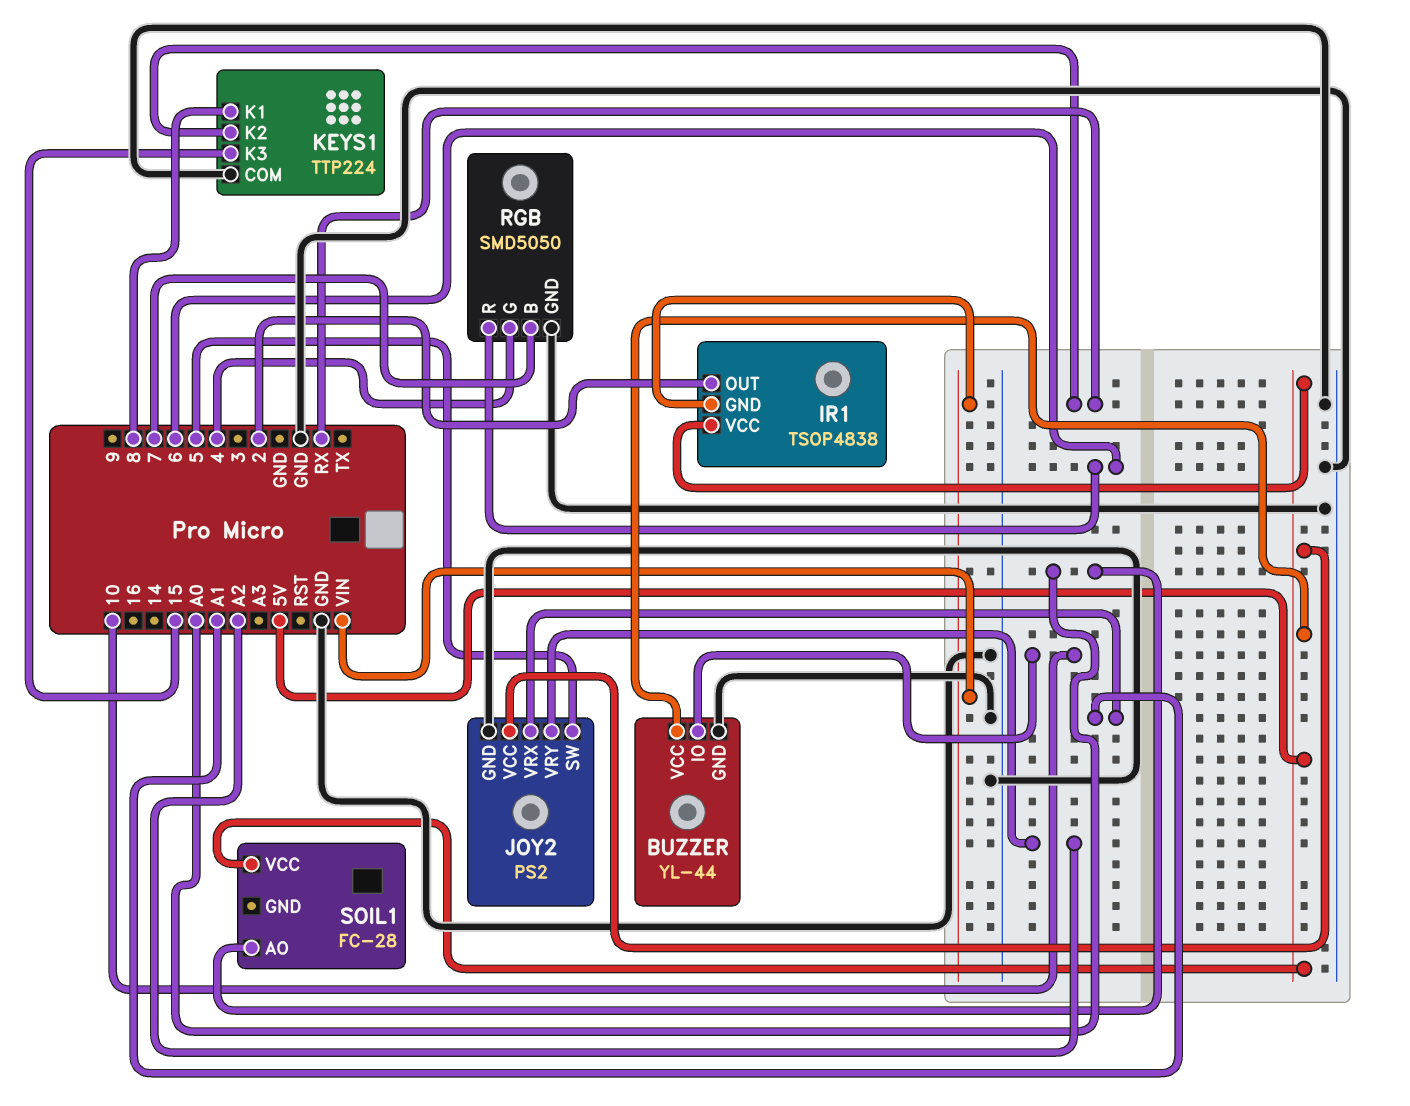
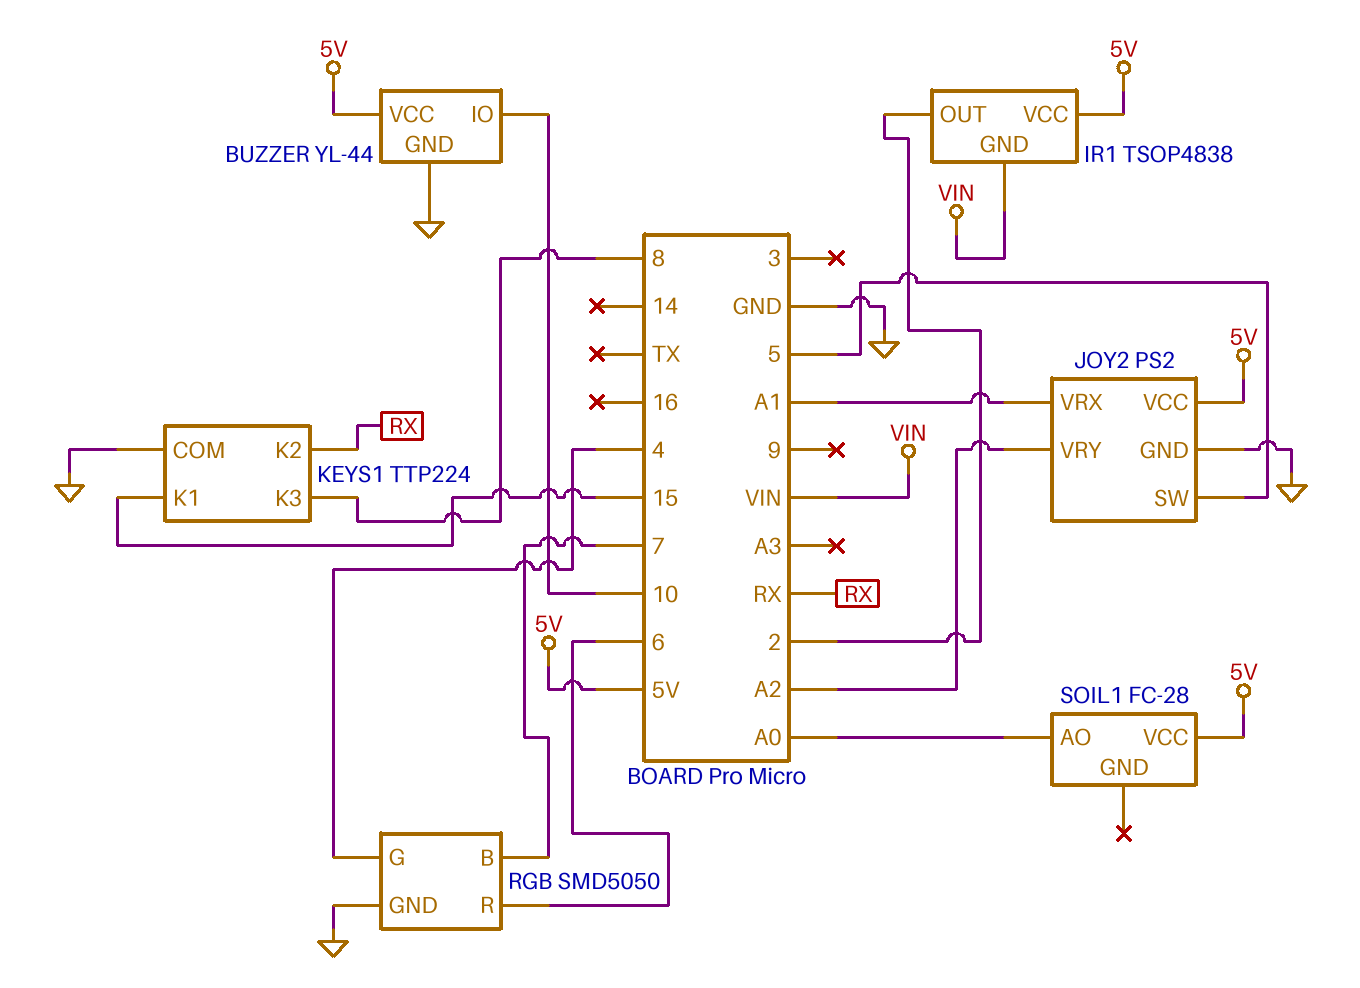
KEYS1 pin K1: 8 -> 15
KEYS1 pin K3: 15 -> 8

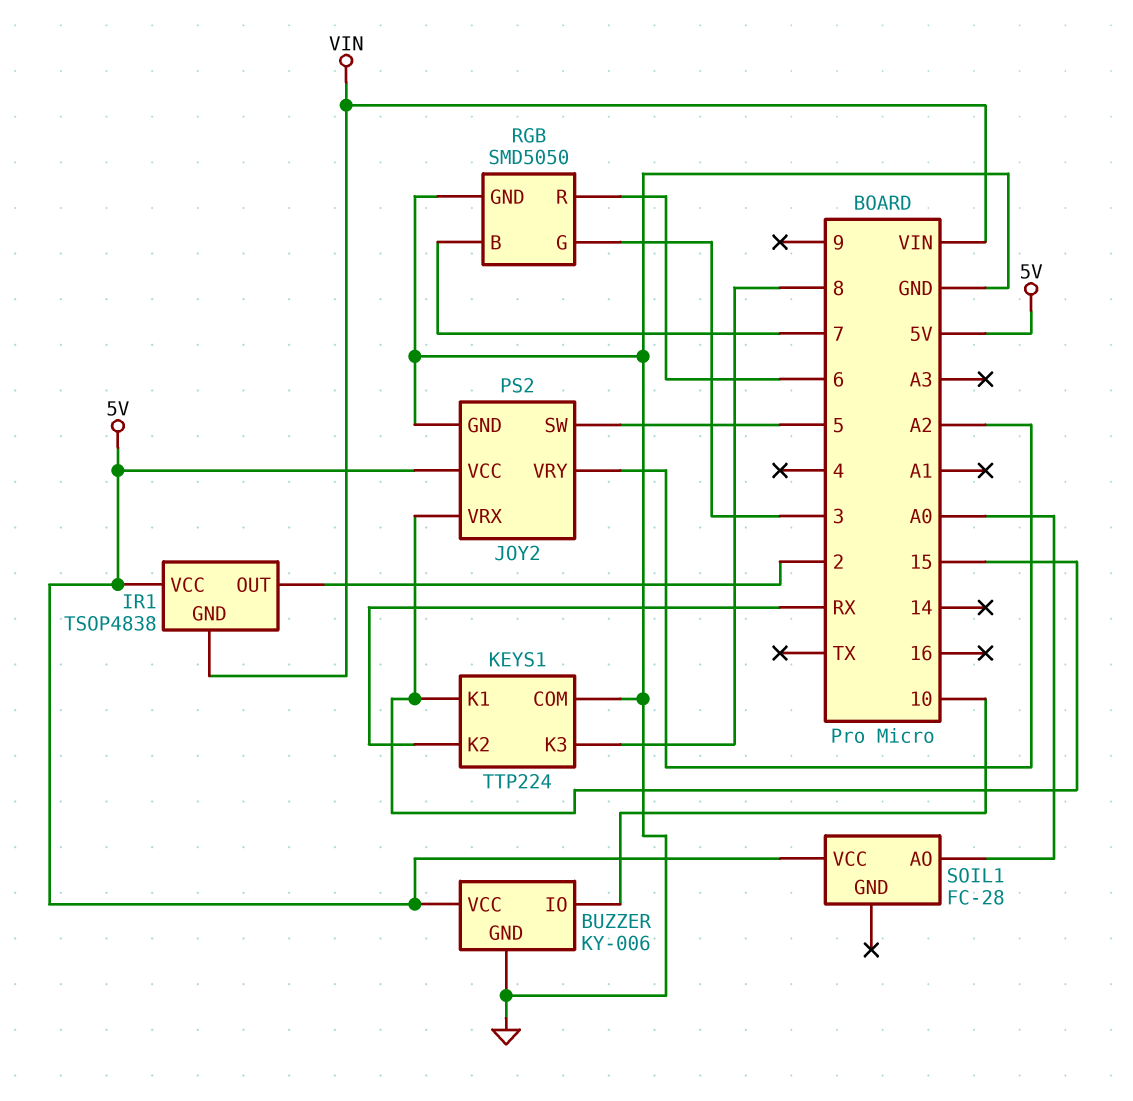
BUZZER: YL-44 -> KY-006
JOY2 pin VRX: A1 -> 15
RGB pin G: 4 -> 3

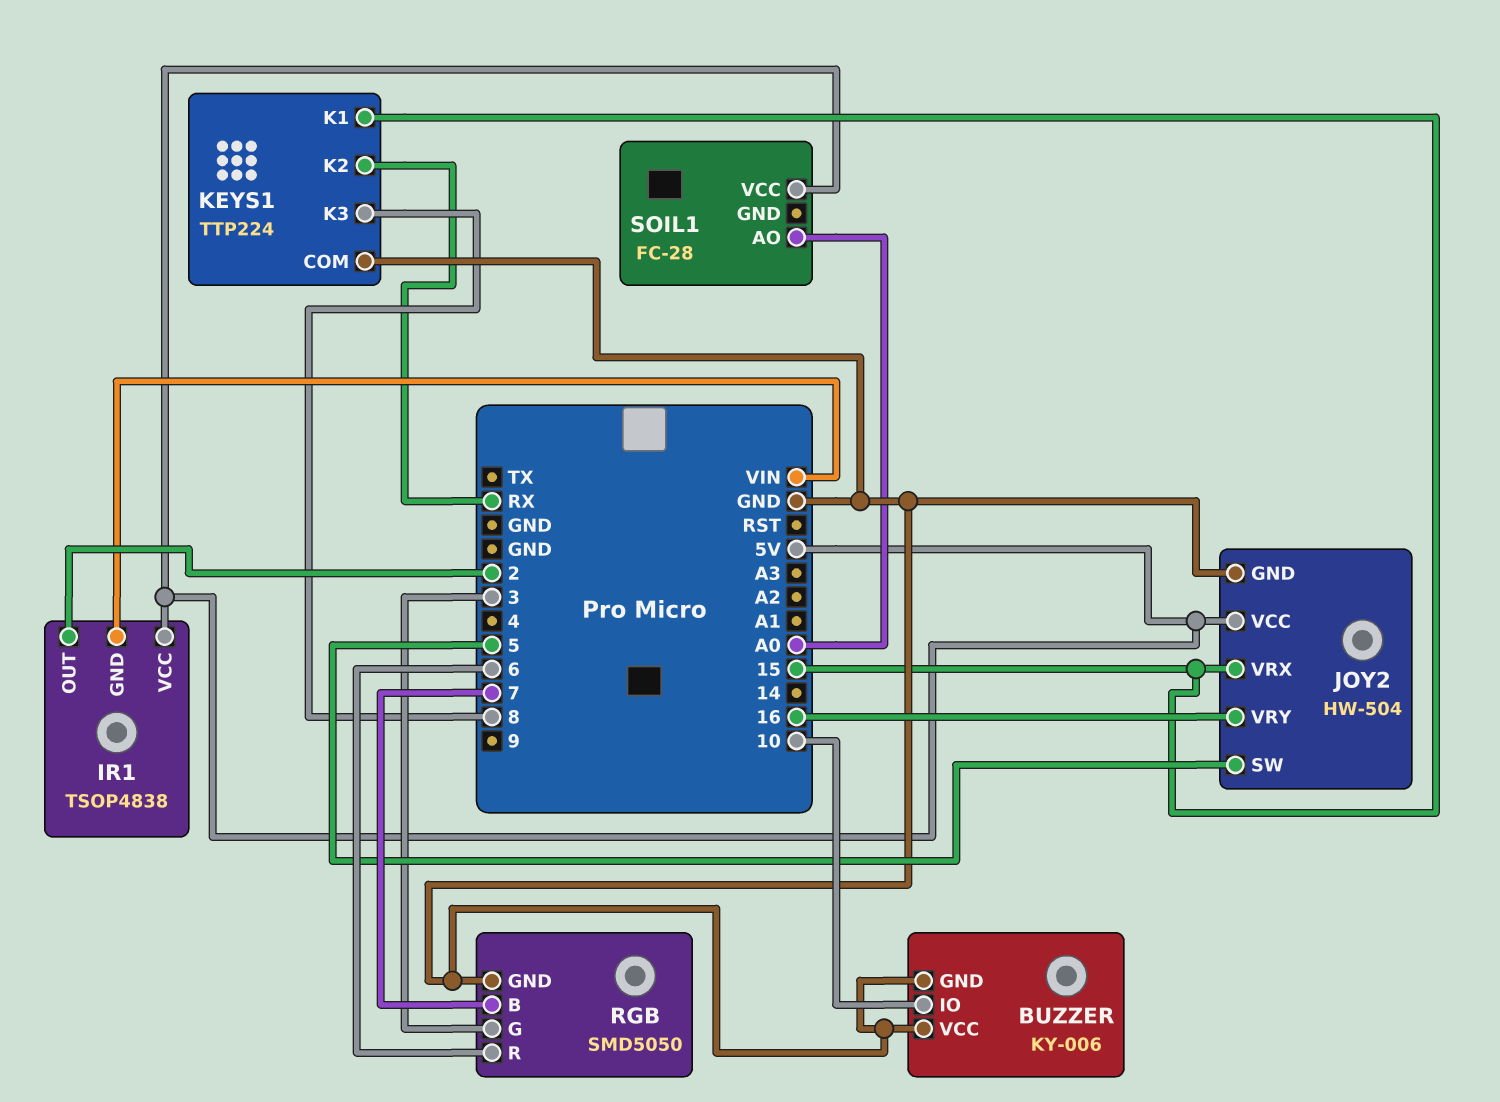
BUZZER pin VCC: 5V -> GND
JOY2: PS2 -> HW-504
JOY2 pin VRY: A2 -> 16

